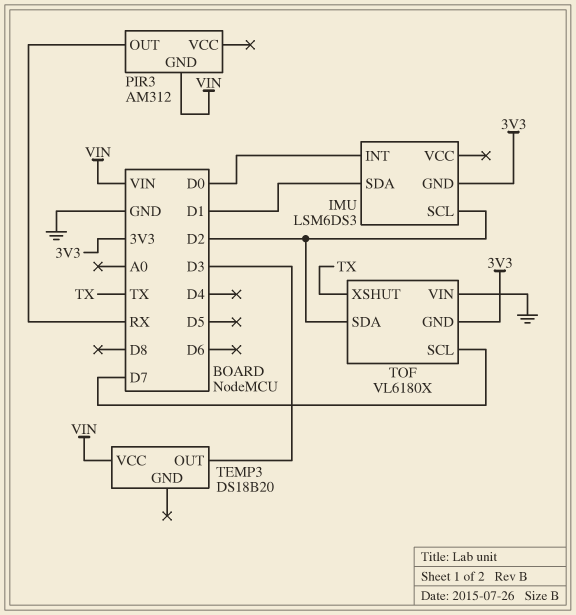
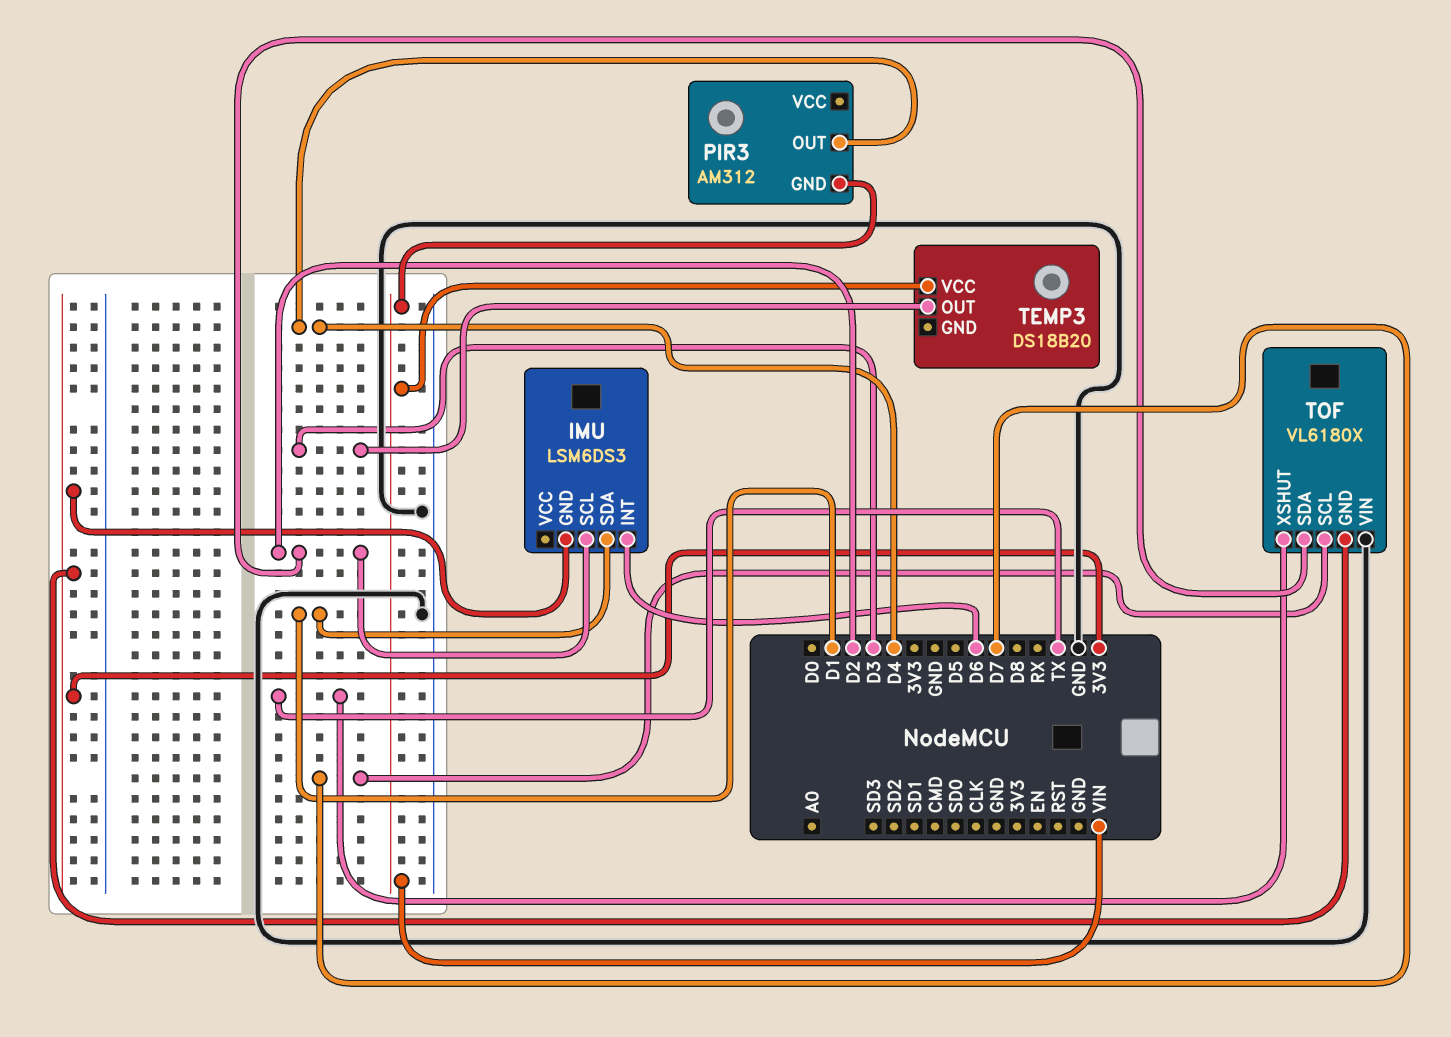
IMU pin INT: D0 -> D6
PIR3 pin OUT: RX -> D4

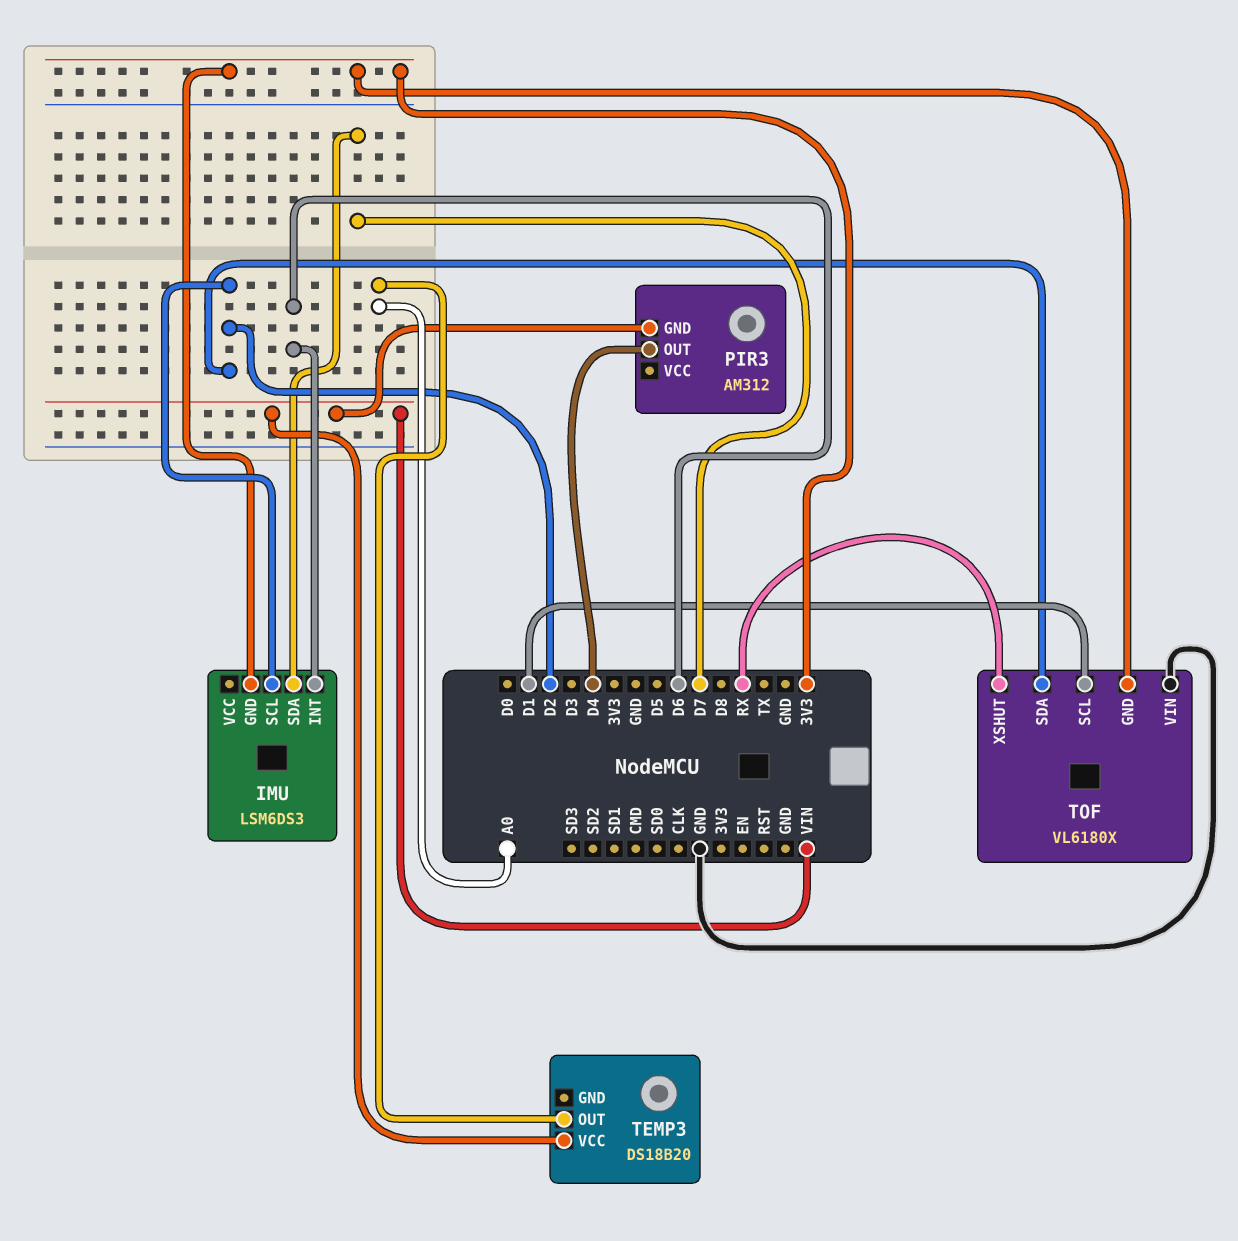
IMU pin SDA: D1 -> D7
TEMP3 pin OUT: D3 -> A0
TOF pin SCL: D7 -> D1
TOF pin XSHUT: TX -> RX

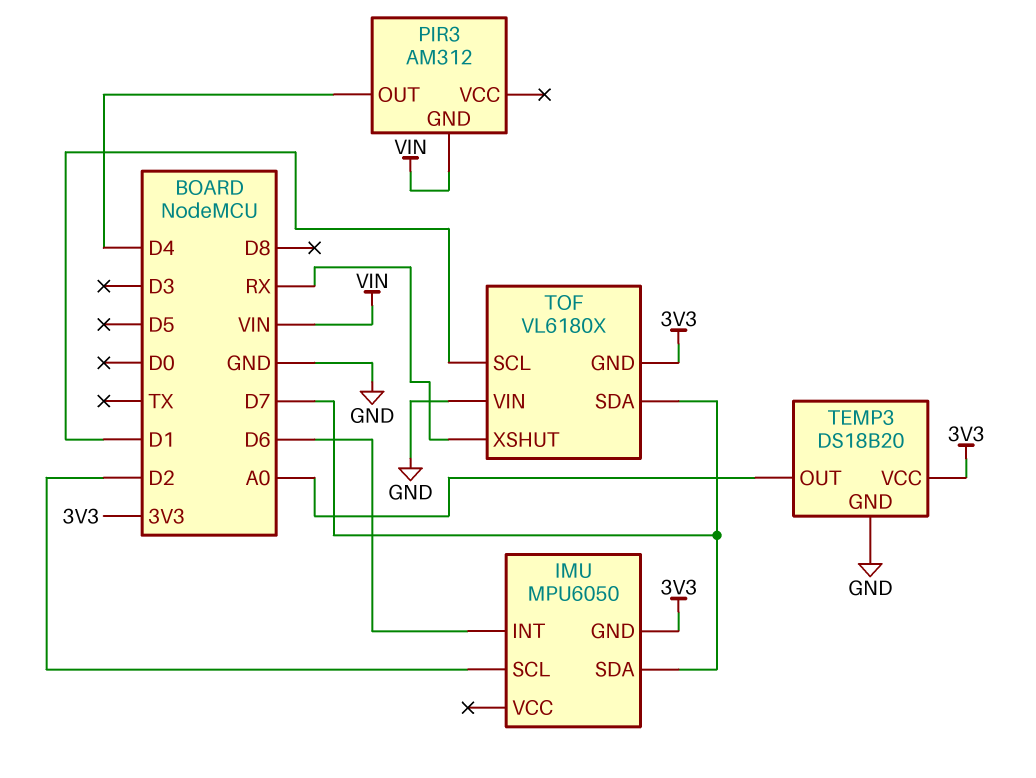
IMU: LSM6DS3 -> MPU6050
TEMP3 pin GND: none -> GND
TEMP3 pin VCC: VIN -> 3V3
TOF pin SDA: D2 -> D7

